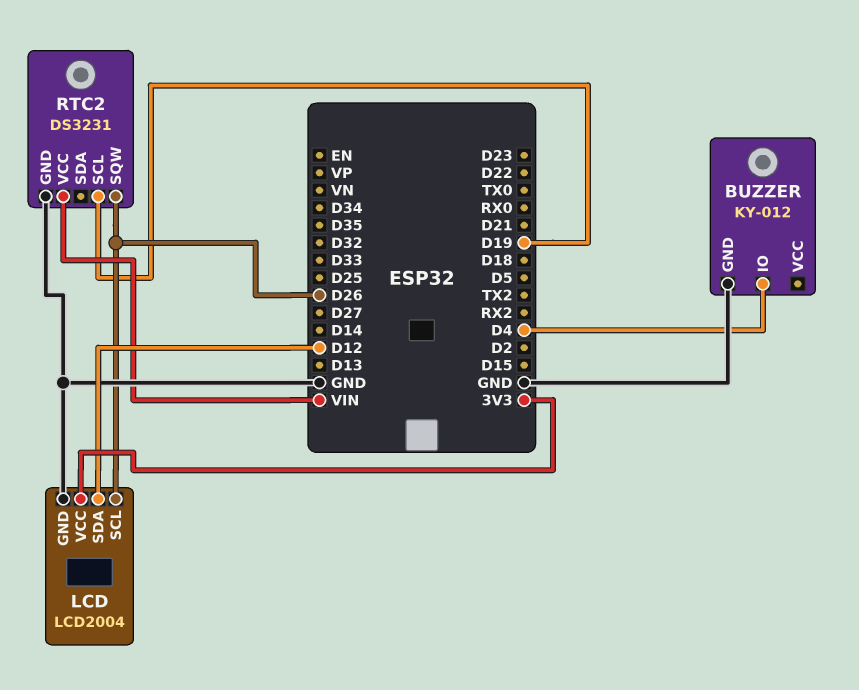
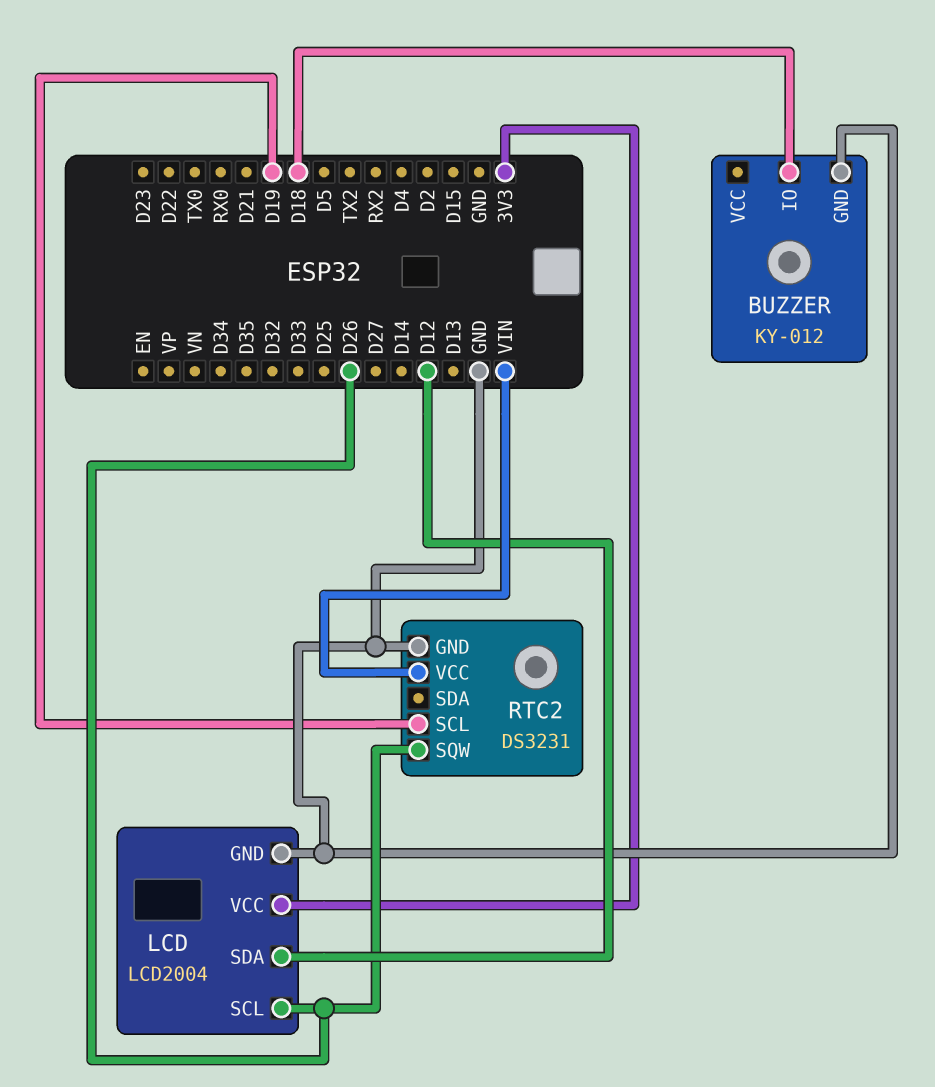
BUZZER pin IO: D4 -> D18

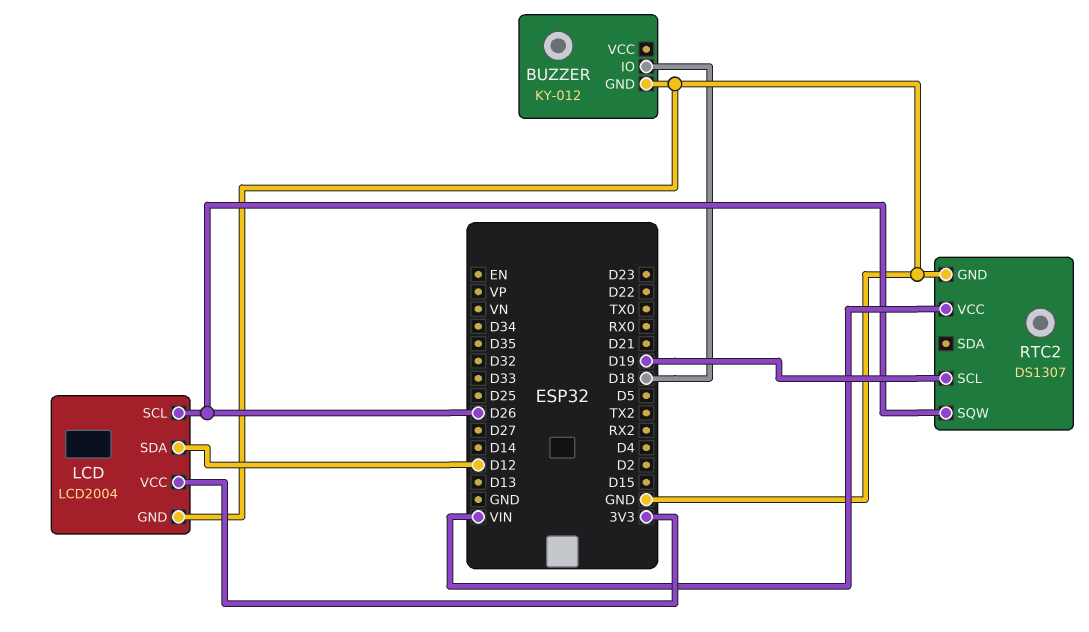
RTC2: DS3231 -> DS1307

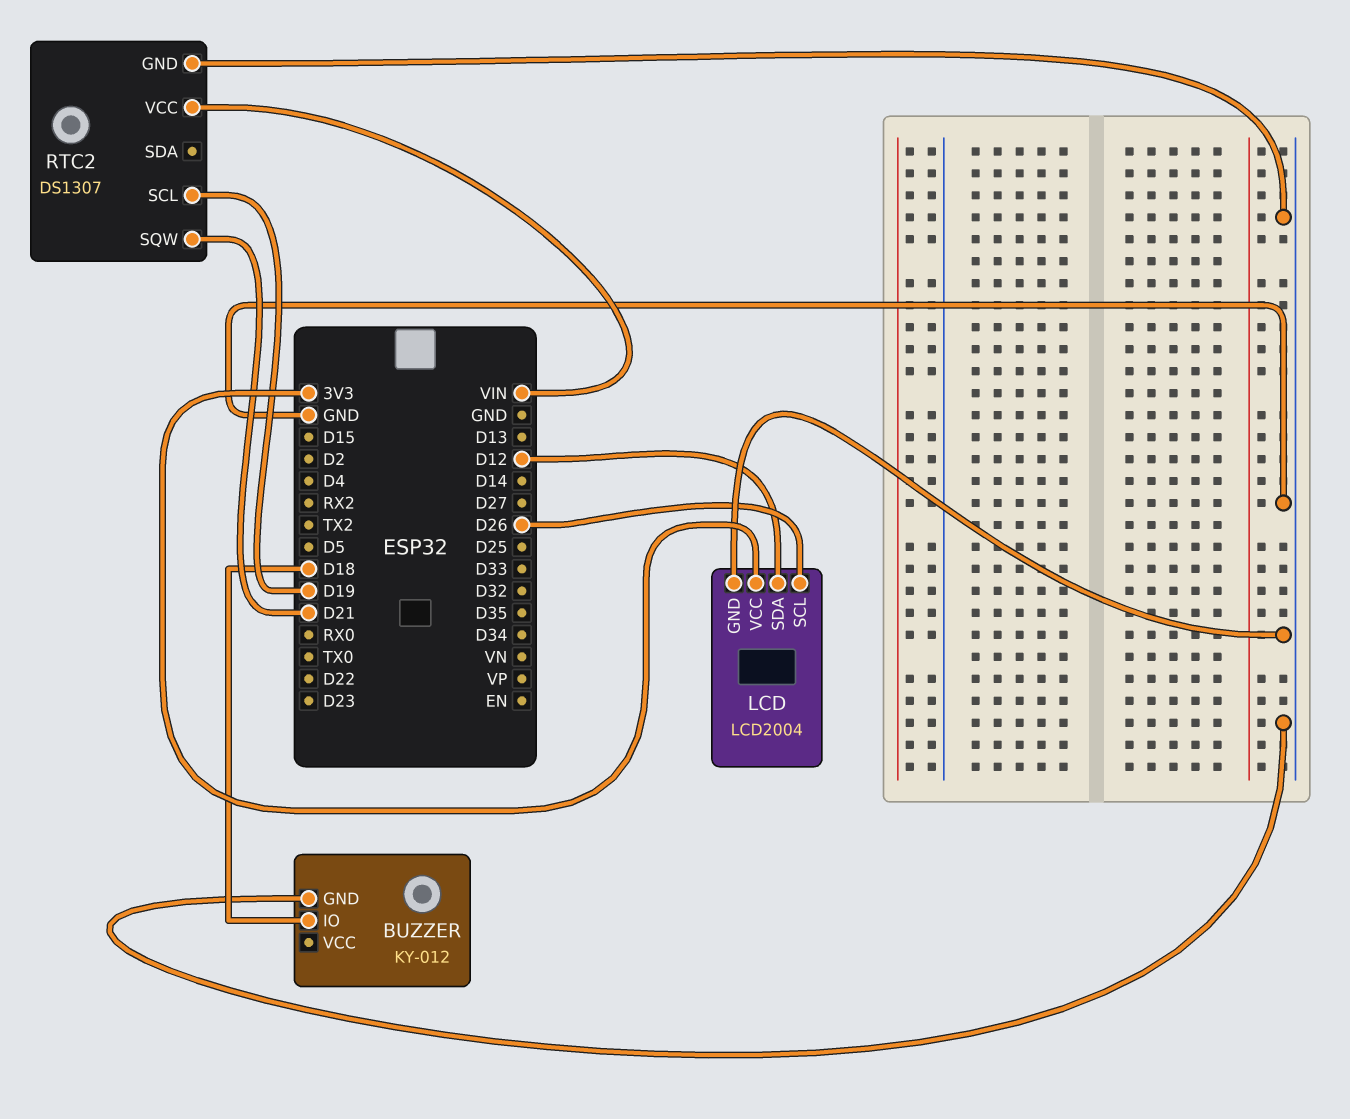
RTC2 pin SQW: D26 -> D21

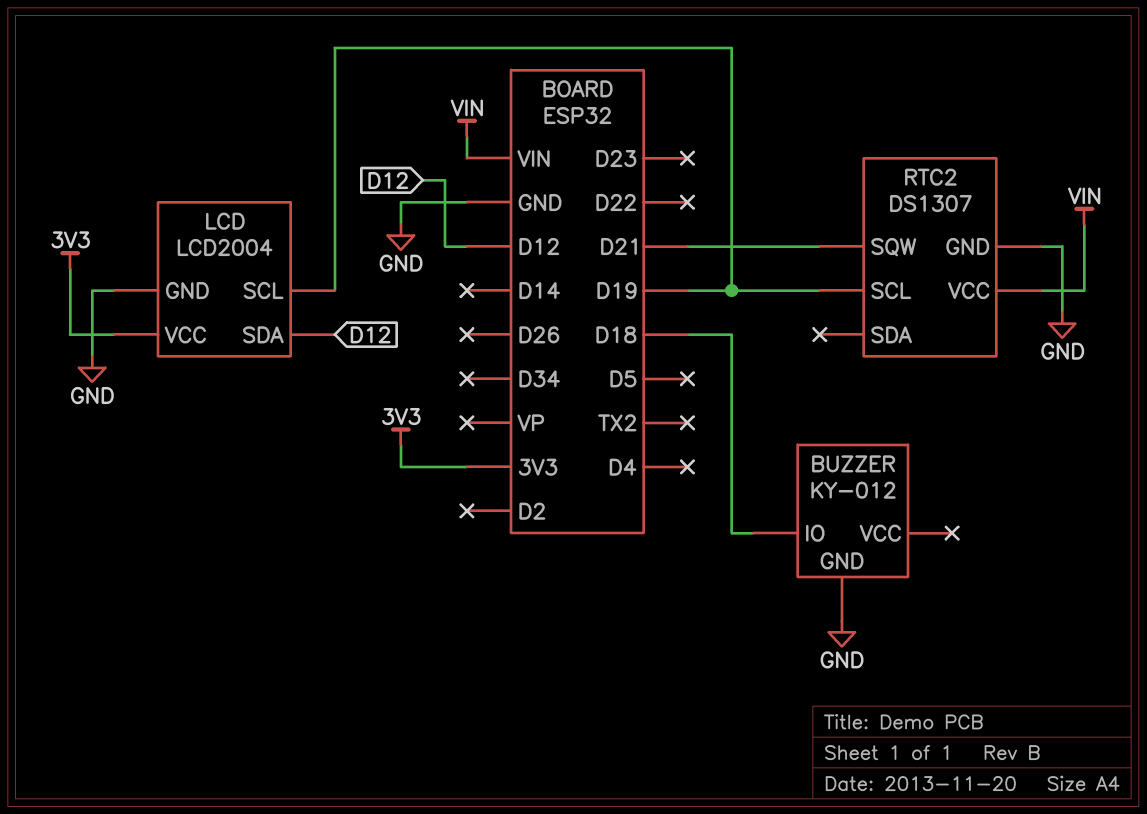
LCD pin SCL: D26 -> D19

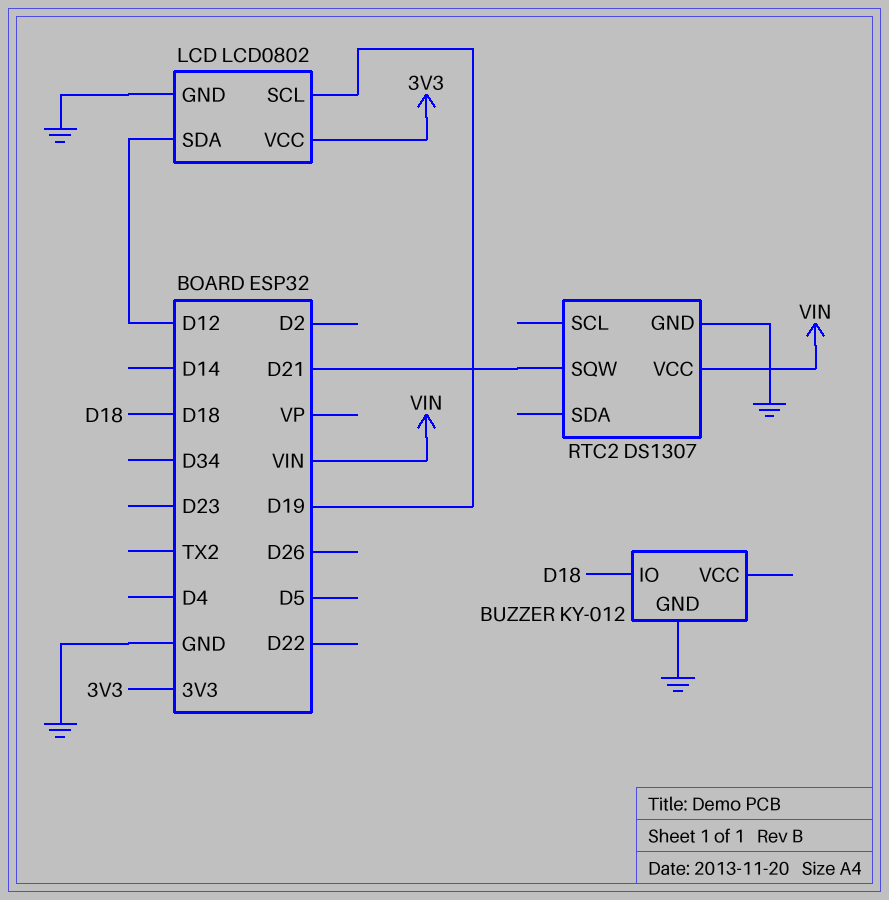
LCD: LCD2004 -> LCD0802
RTC2 pin SCL: D19 -> none

